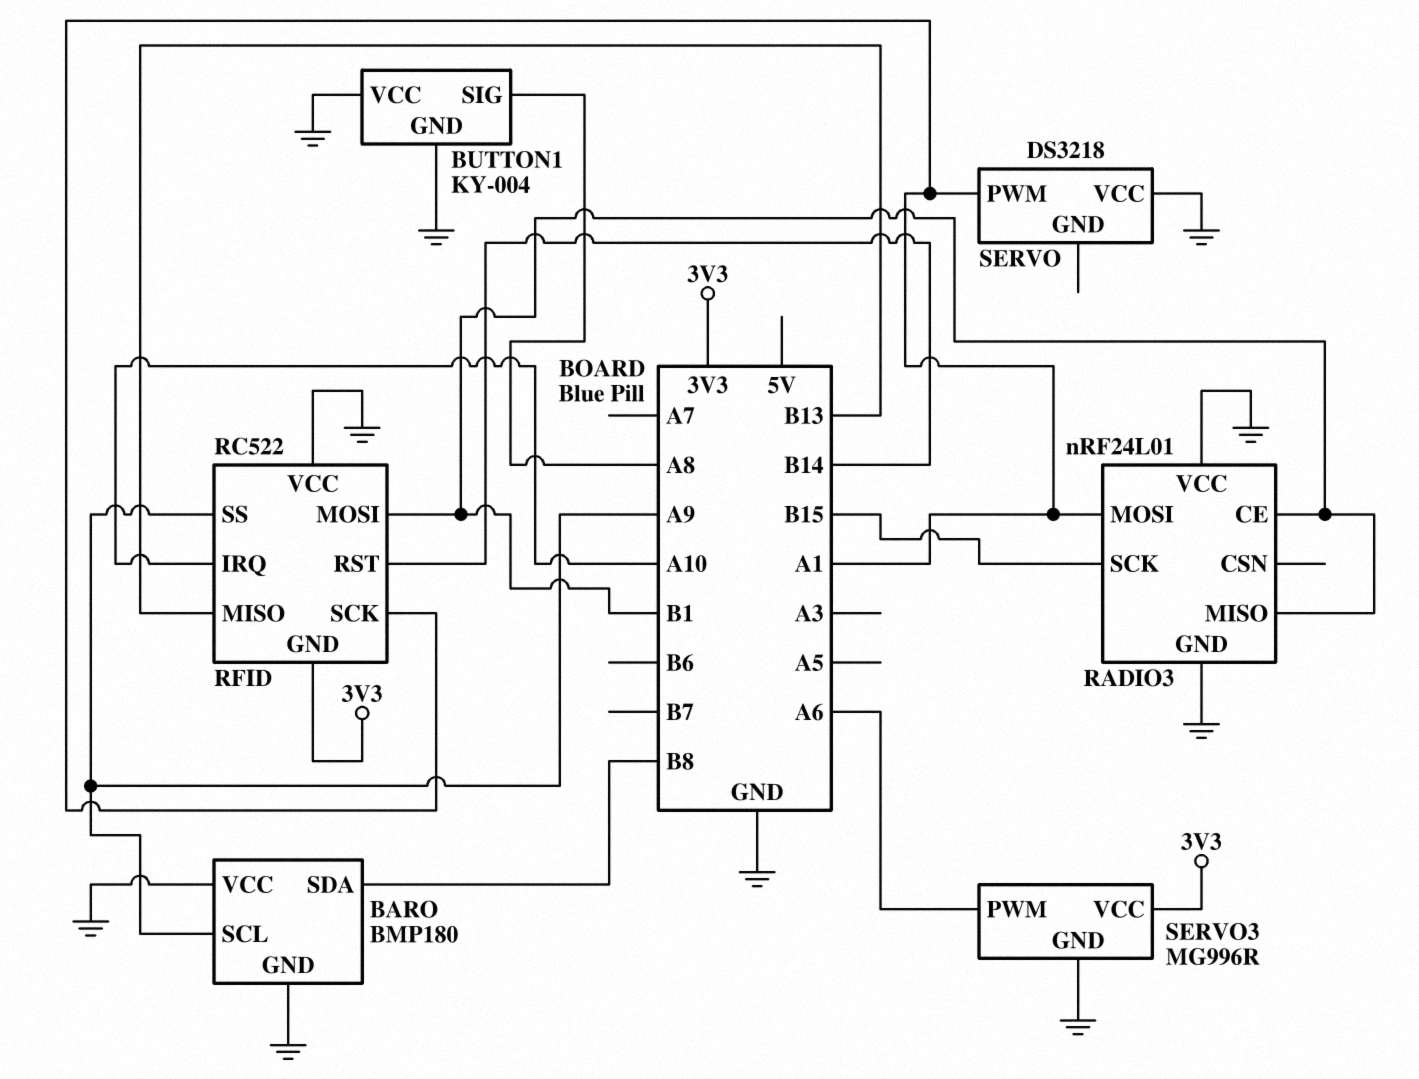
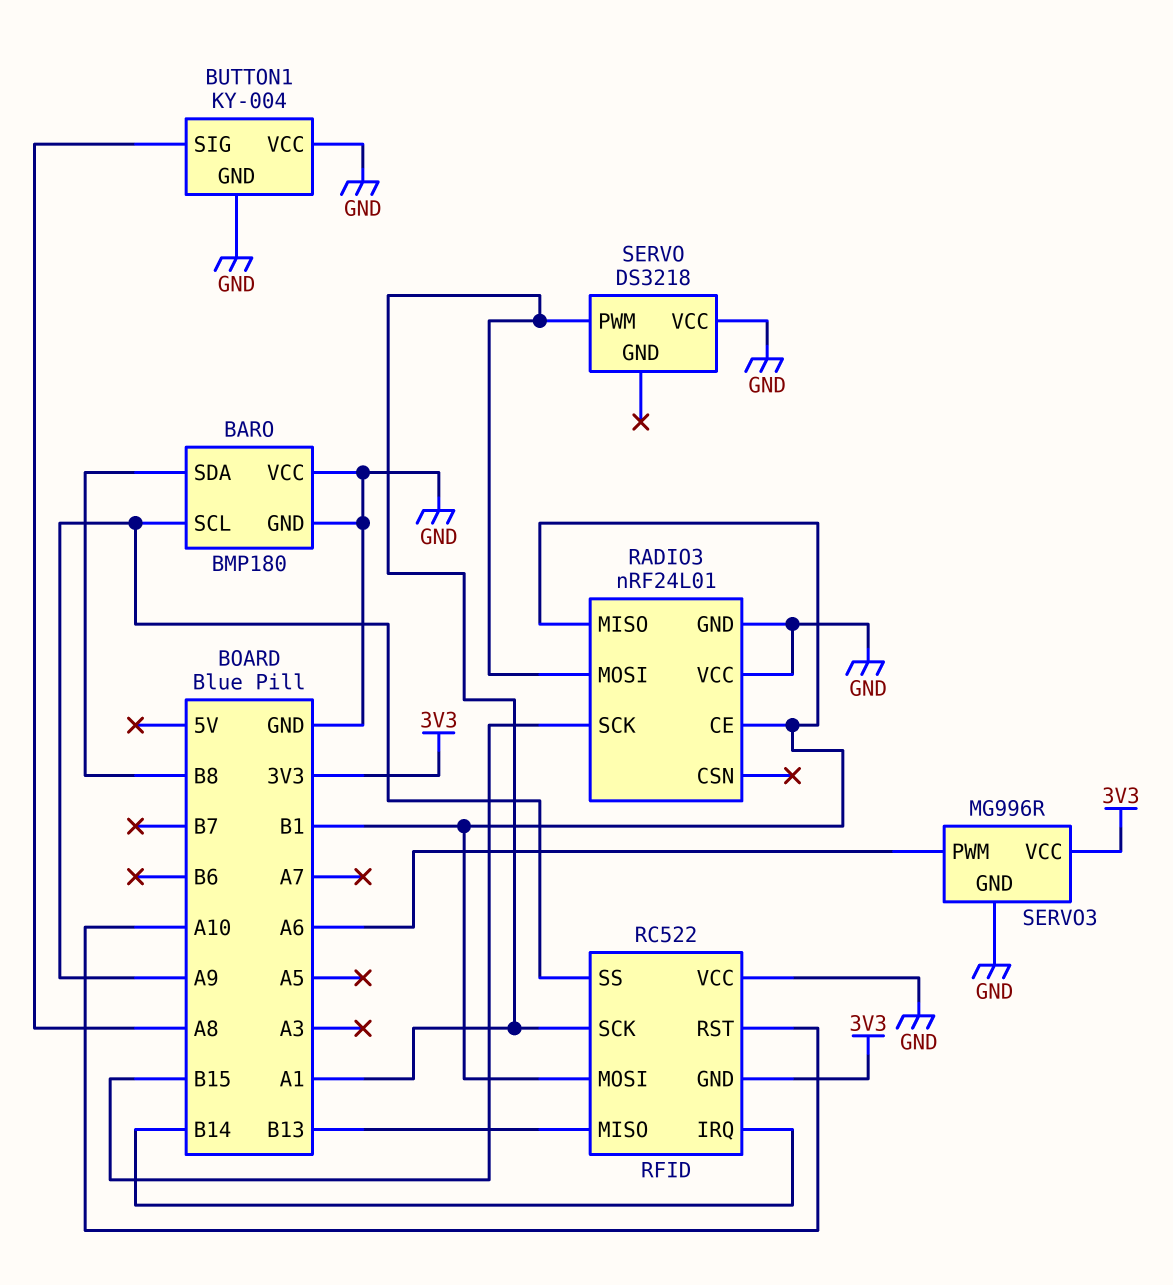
RFID pin IRQ: A10 -> B14
RFID pin RST: B14 -> A10

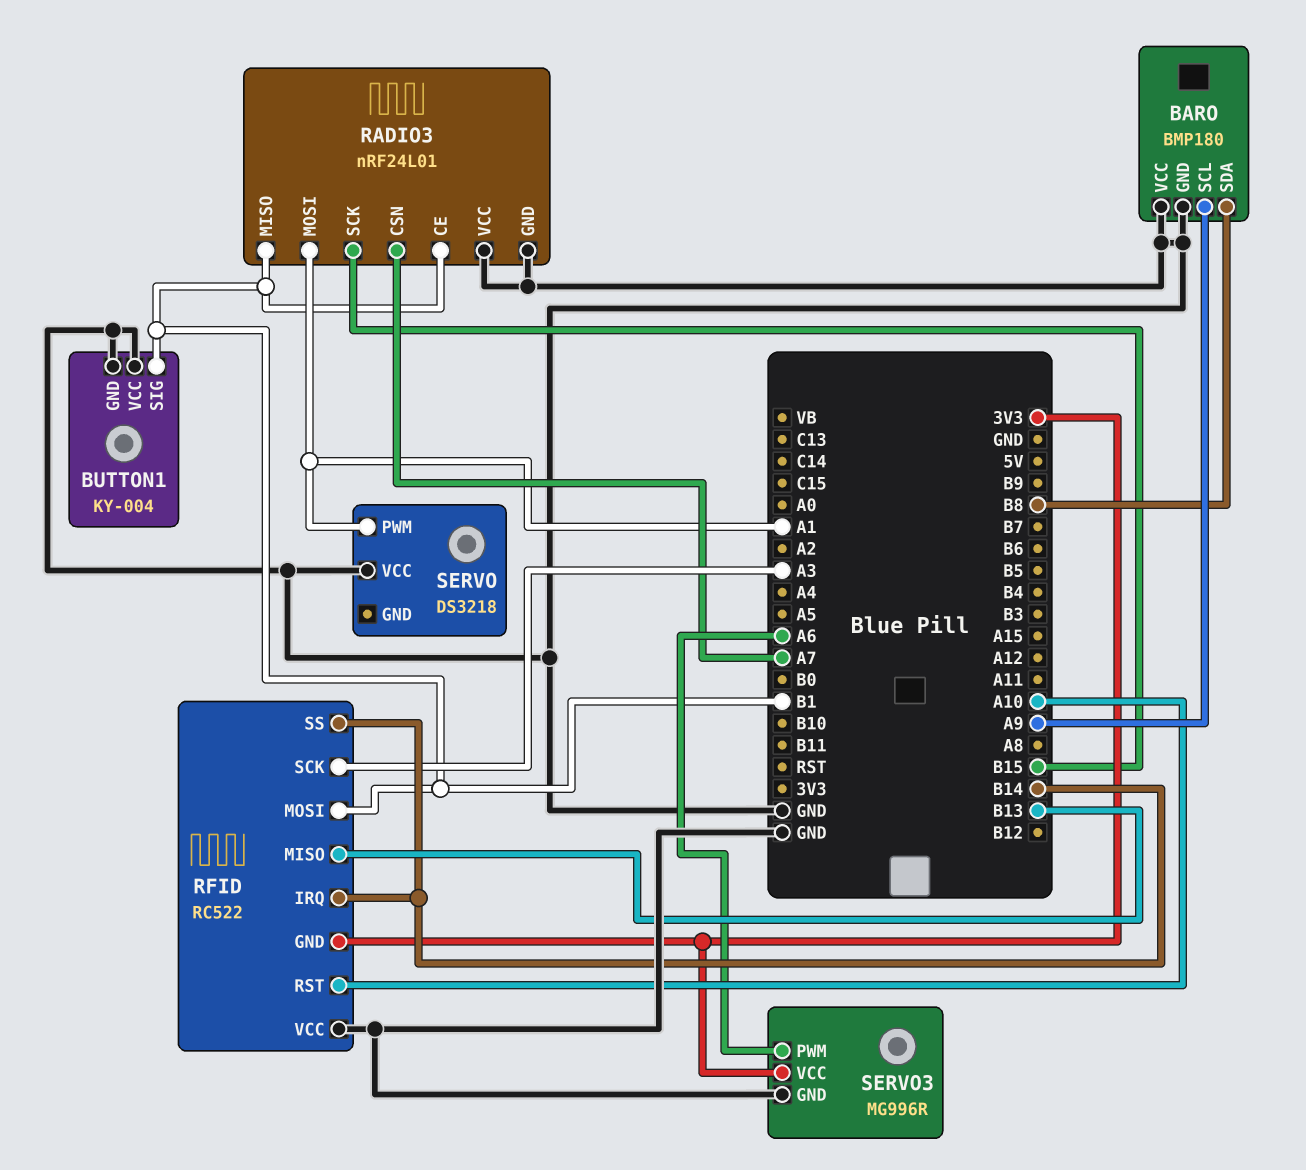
BUTTON1 pin SIG: A8 -> B1
RADIO3 pin CSN: none -> A7
RFID pin SCK: A1 -> A3
RFID pin SS: A9 -> B14

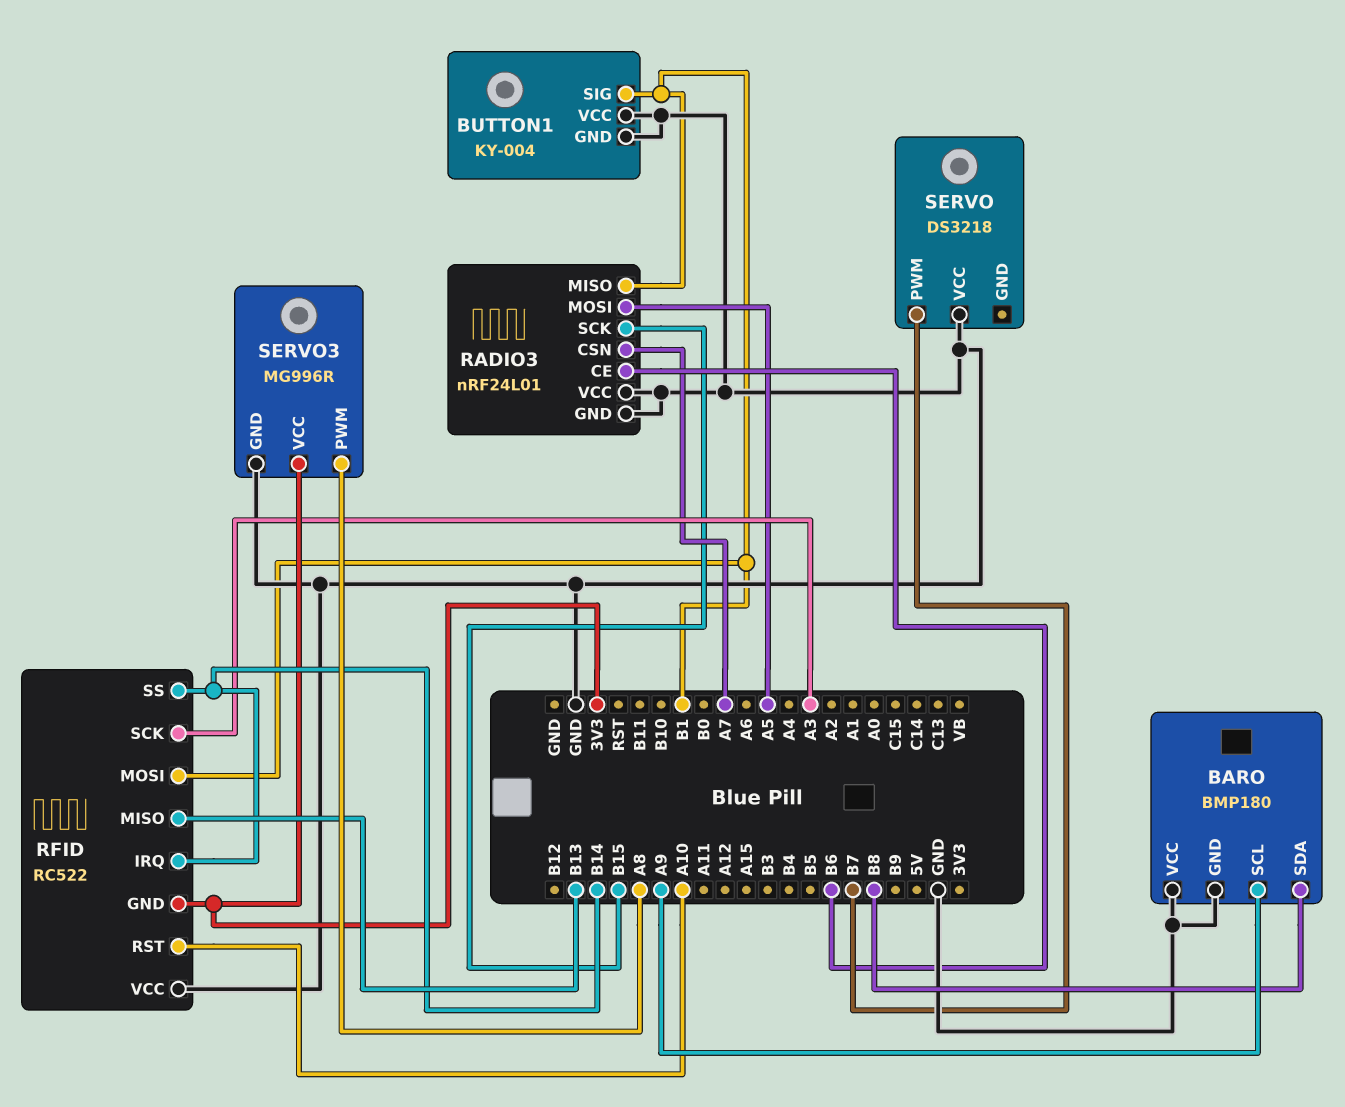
RADIO3 pin CE: B1 -> B6
RADIO3 pin MOSI: A1 -> A5
SERVO pin PWM: A1 -> B7
SERVO3 pin PWM: A6 -> A8

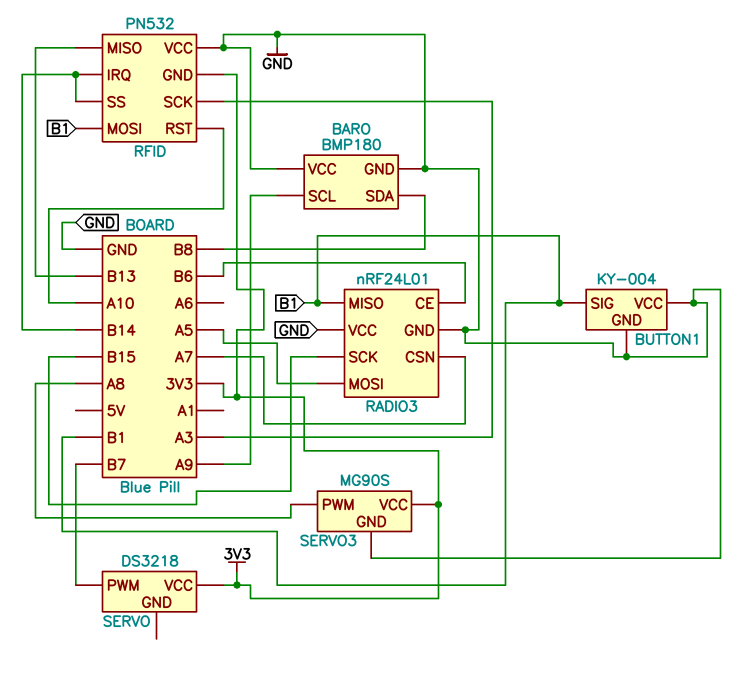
RFID: RC522 -> PN532
SERVO pin VCC: GND -> 3V3
SERVO3: MG996R -> MG90S

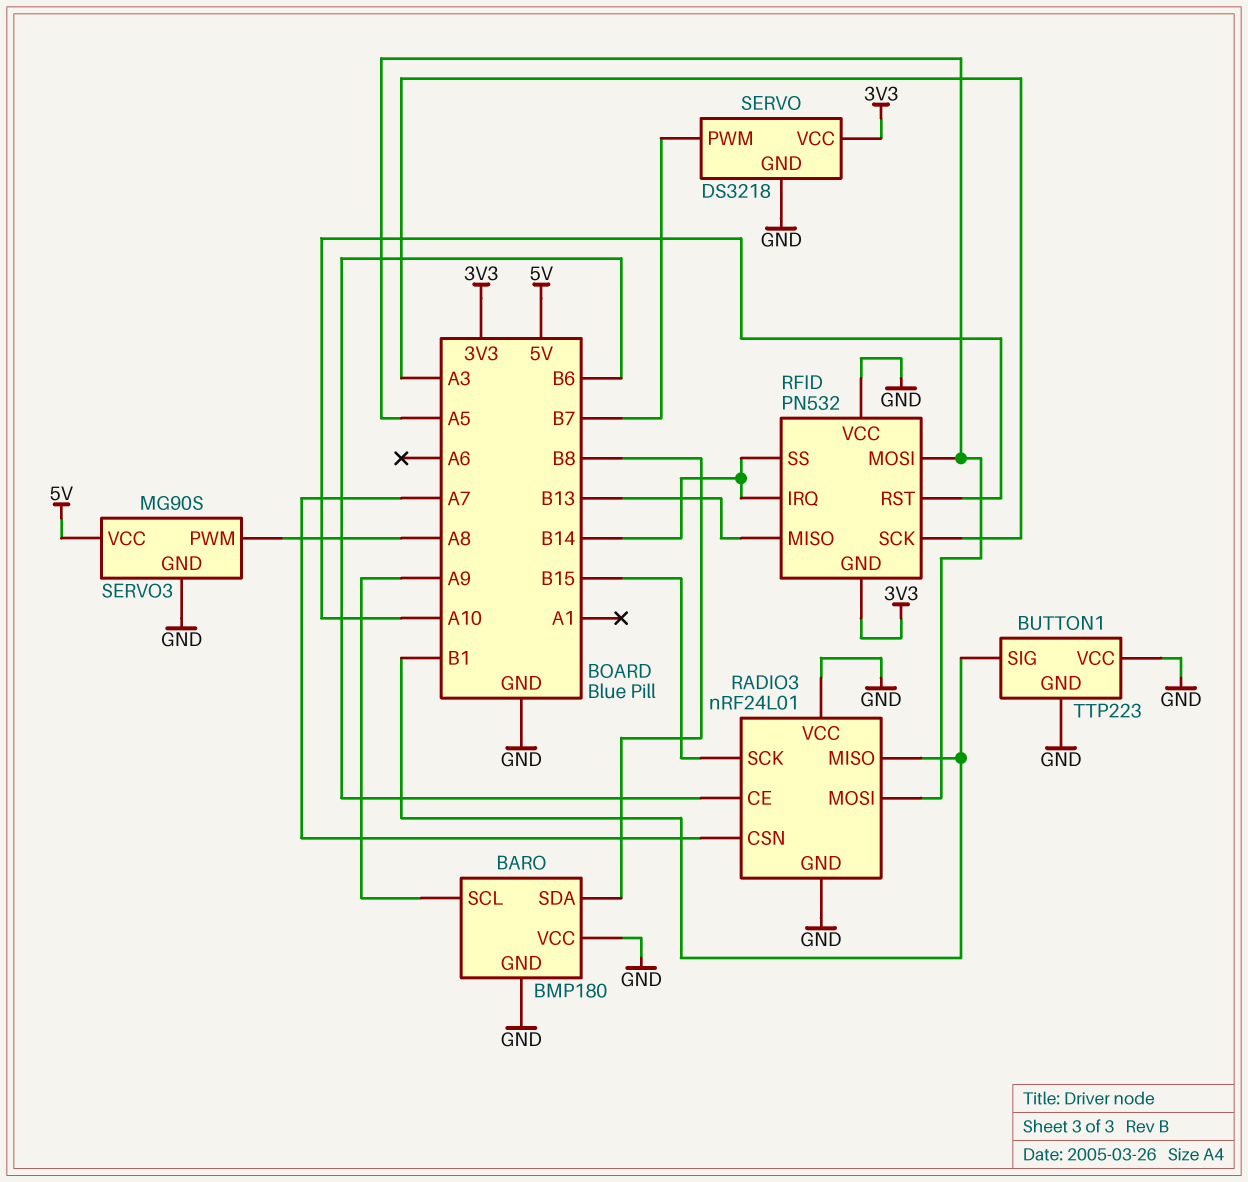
BUTTON1: KY-004 -> TTP223
RFID pin MOSI: B1 -> A5
SERVO pin GND: none -> GND
SERVO3 pin VCC: 3V3 -> 5V

